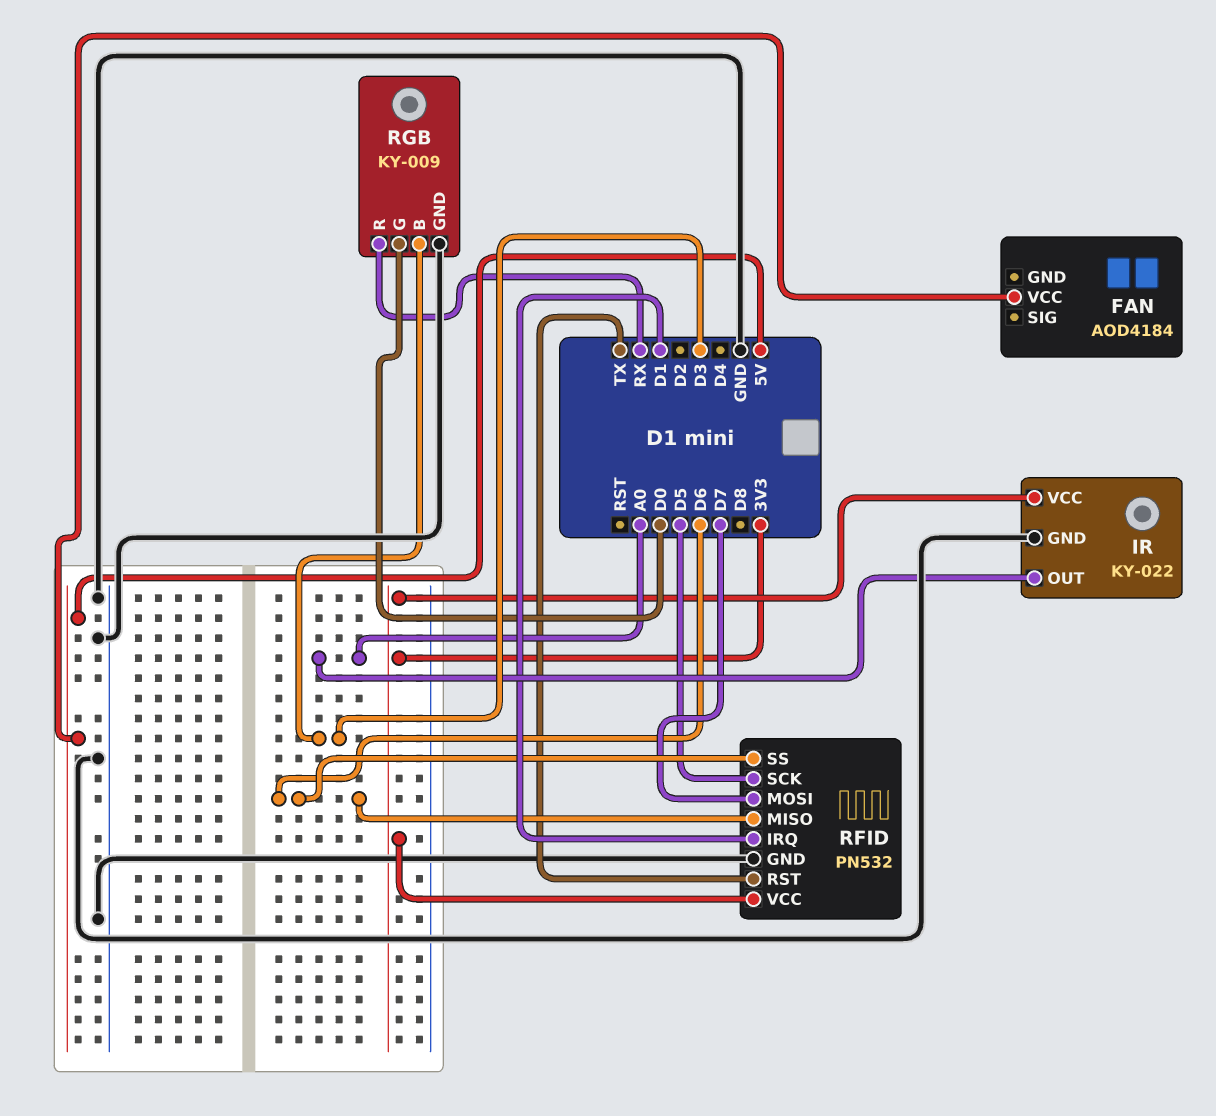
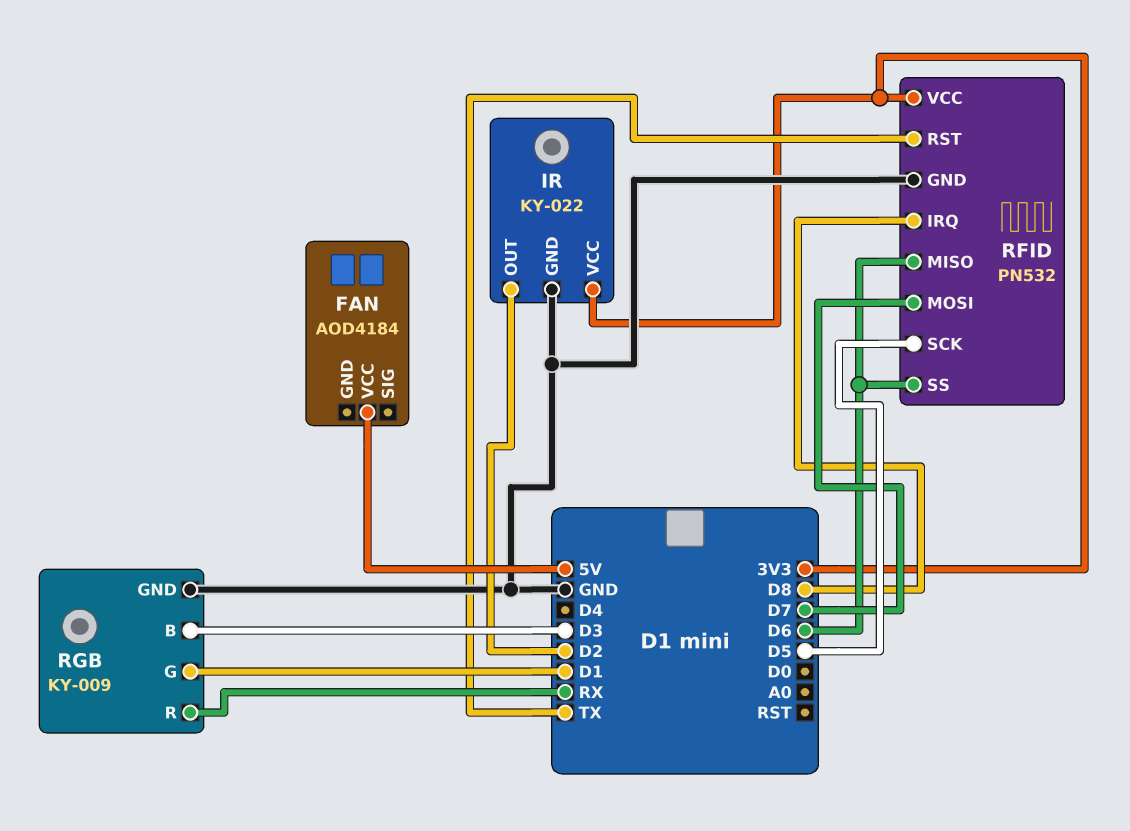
IR pin OUT: A0 -> D2
RFID pin IRQ: D1 -> D8
RGB pin G: D0 -> D1

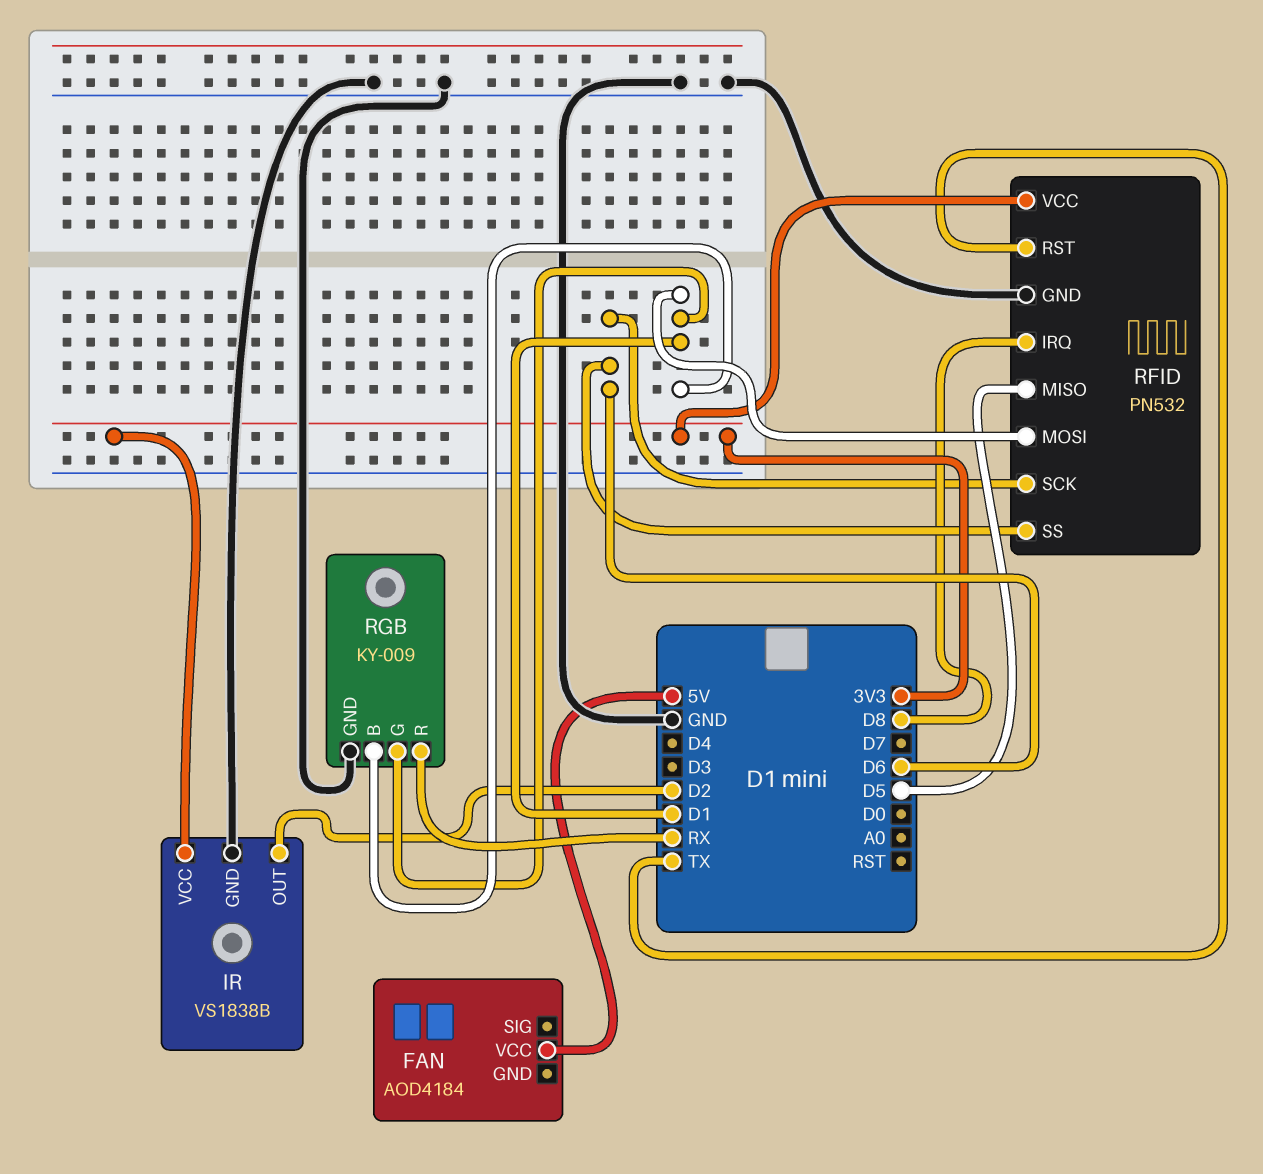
IR: KY-022 -> VS1838B
RFID pin MISO: D6 -> D5
RFID pin MOSI: D7 -> D1
RFID pin SCK: D5 -> D6
RGB pin B: D3 -> D1

